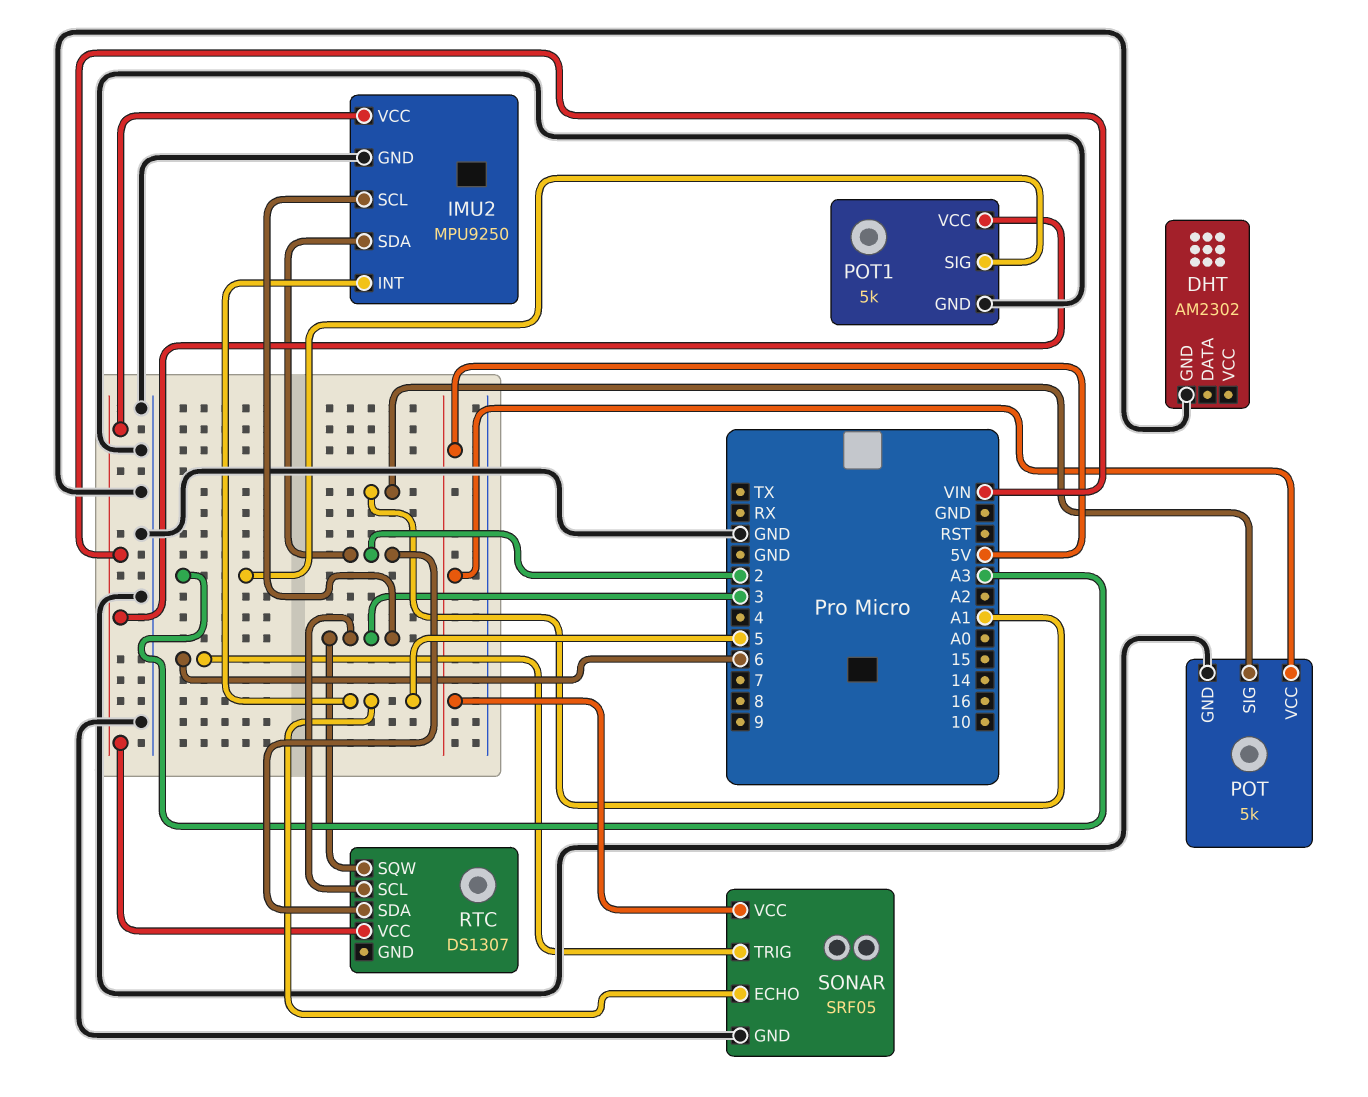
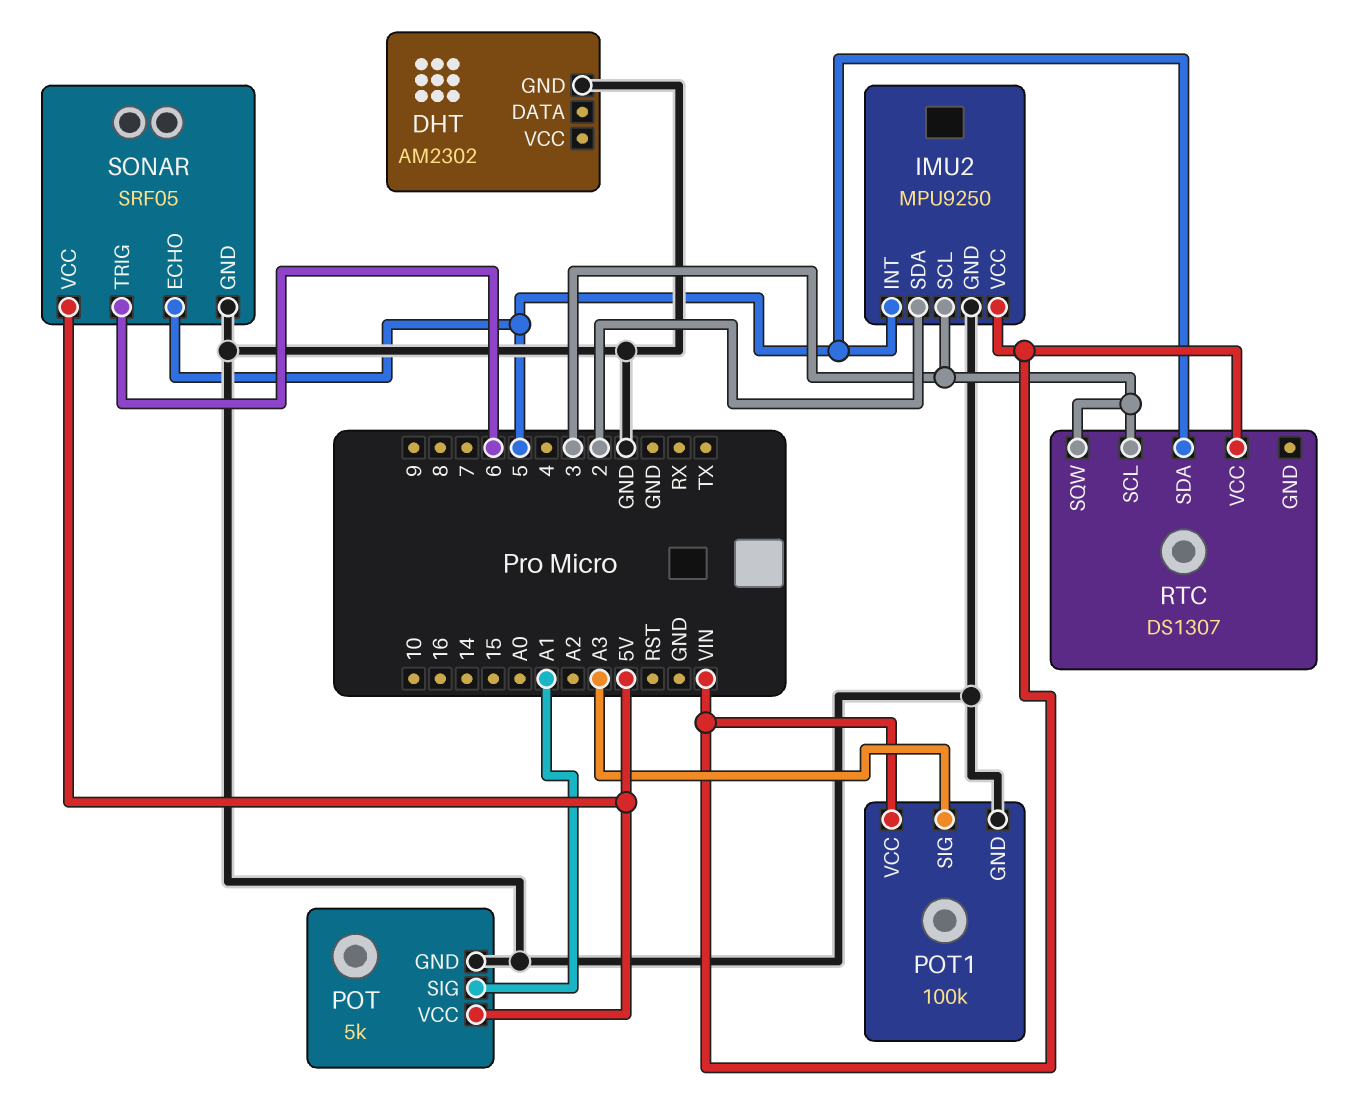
POT1: 5k -> 100k
RTC pin SDA: 2 -> 5

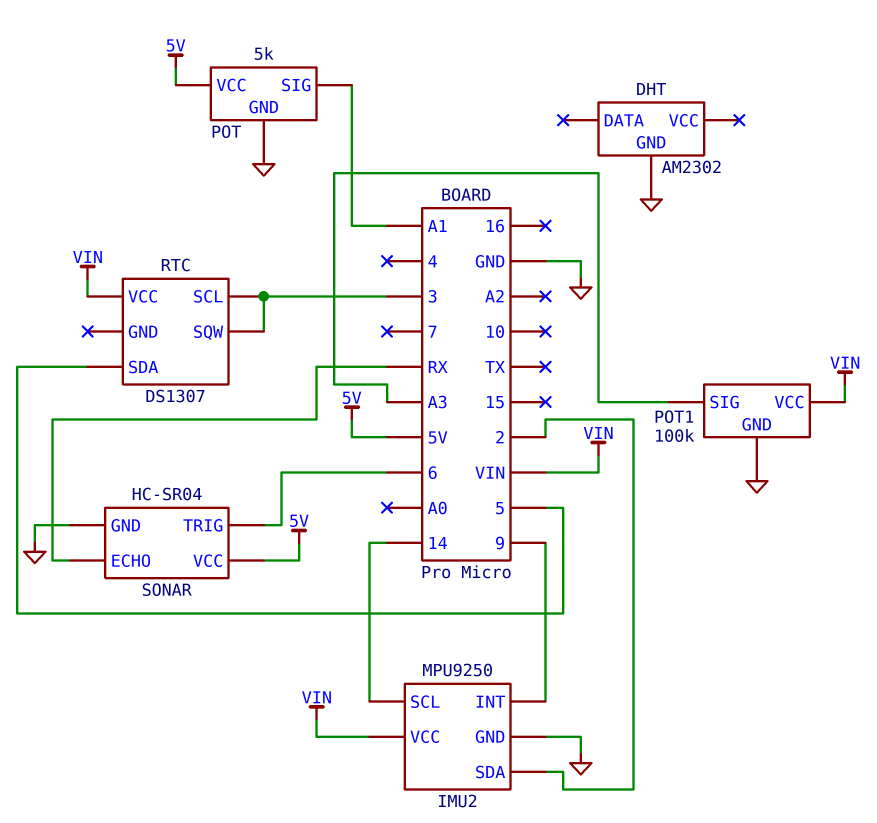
IMU2 pin INT: 5 -> 9
IMU2 pin SCL: 3 -> 14
SONAR: SRF05 -> HC-SR04
SONAR pin ECHO: 5 -> RX

